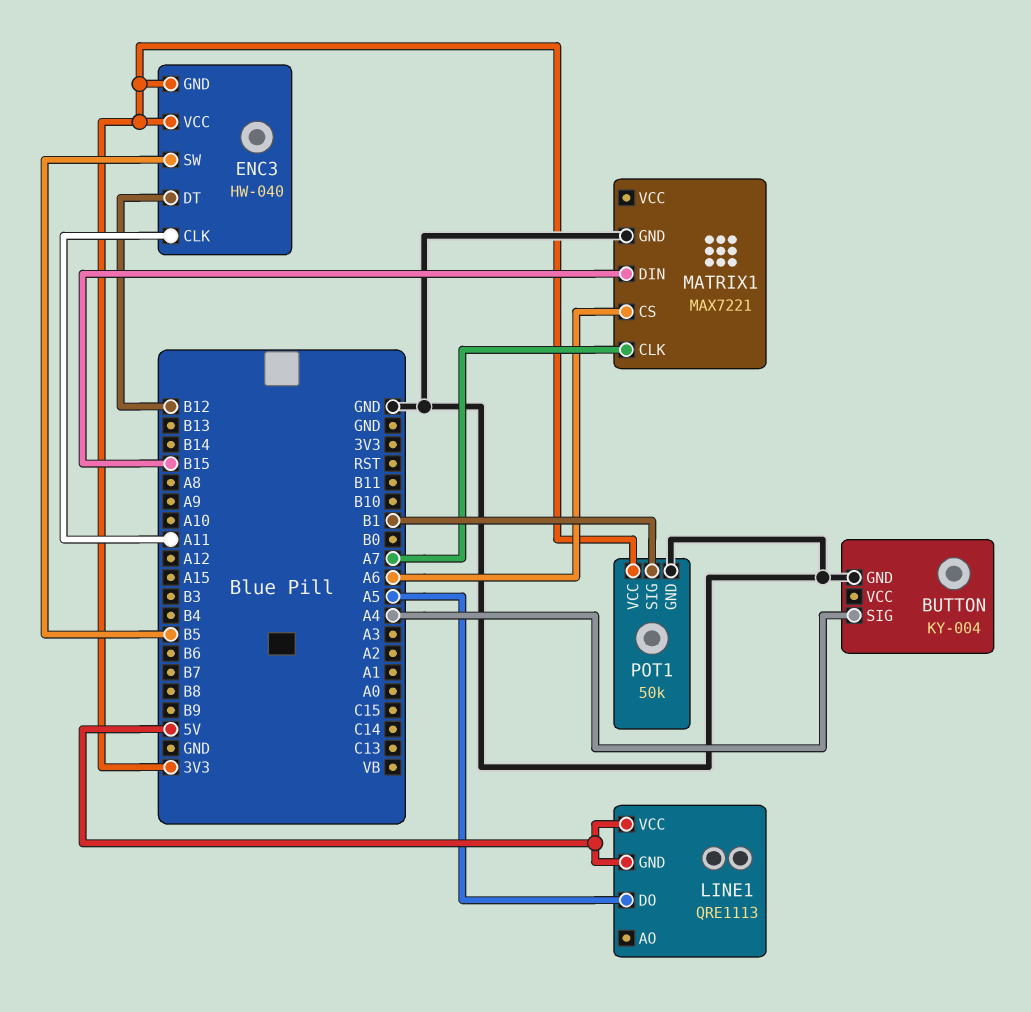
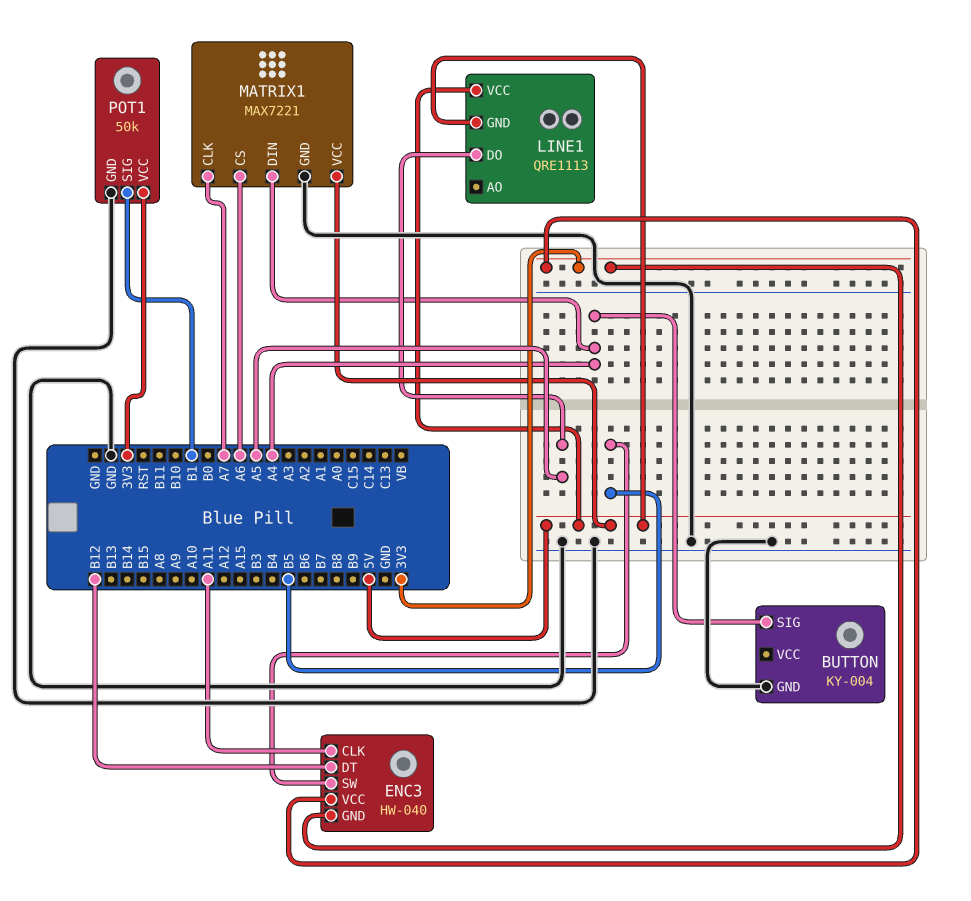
MATRIX1 pin DIN: B15 -> A4
MATRIX1 pin VCC: none -> 5V

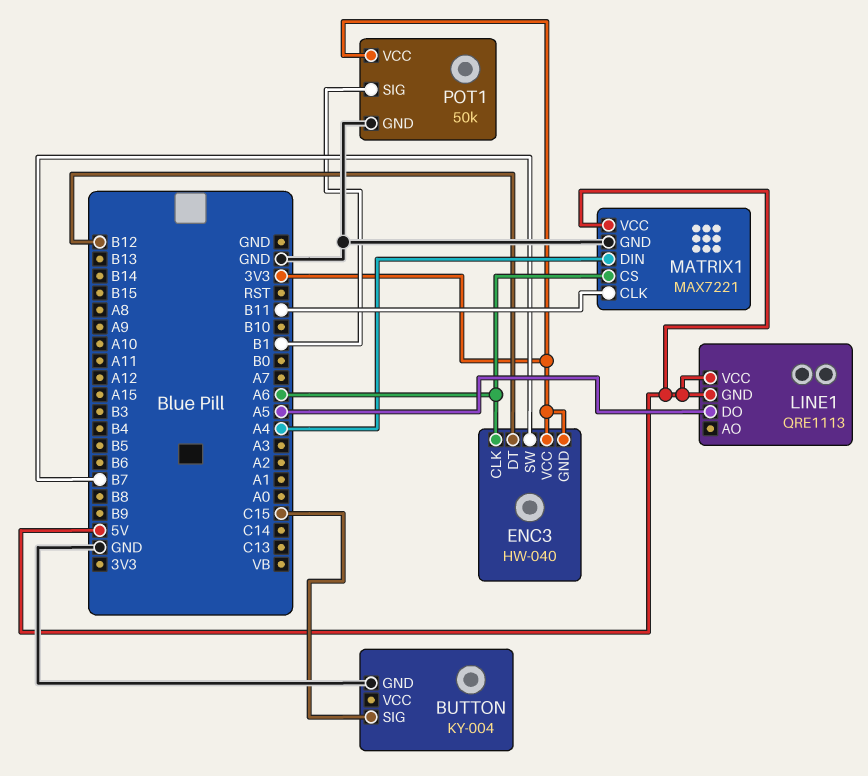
BUTTON pin SIG: A4 -> C15
ENC3 pin CLK: A11 -> A6
ENC3 pin SW: B5 -> B7
MATRIX1 pin CLK: A7 -> B11

